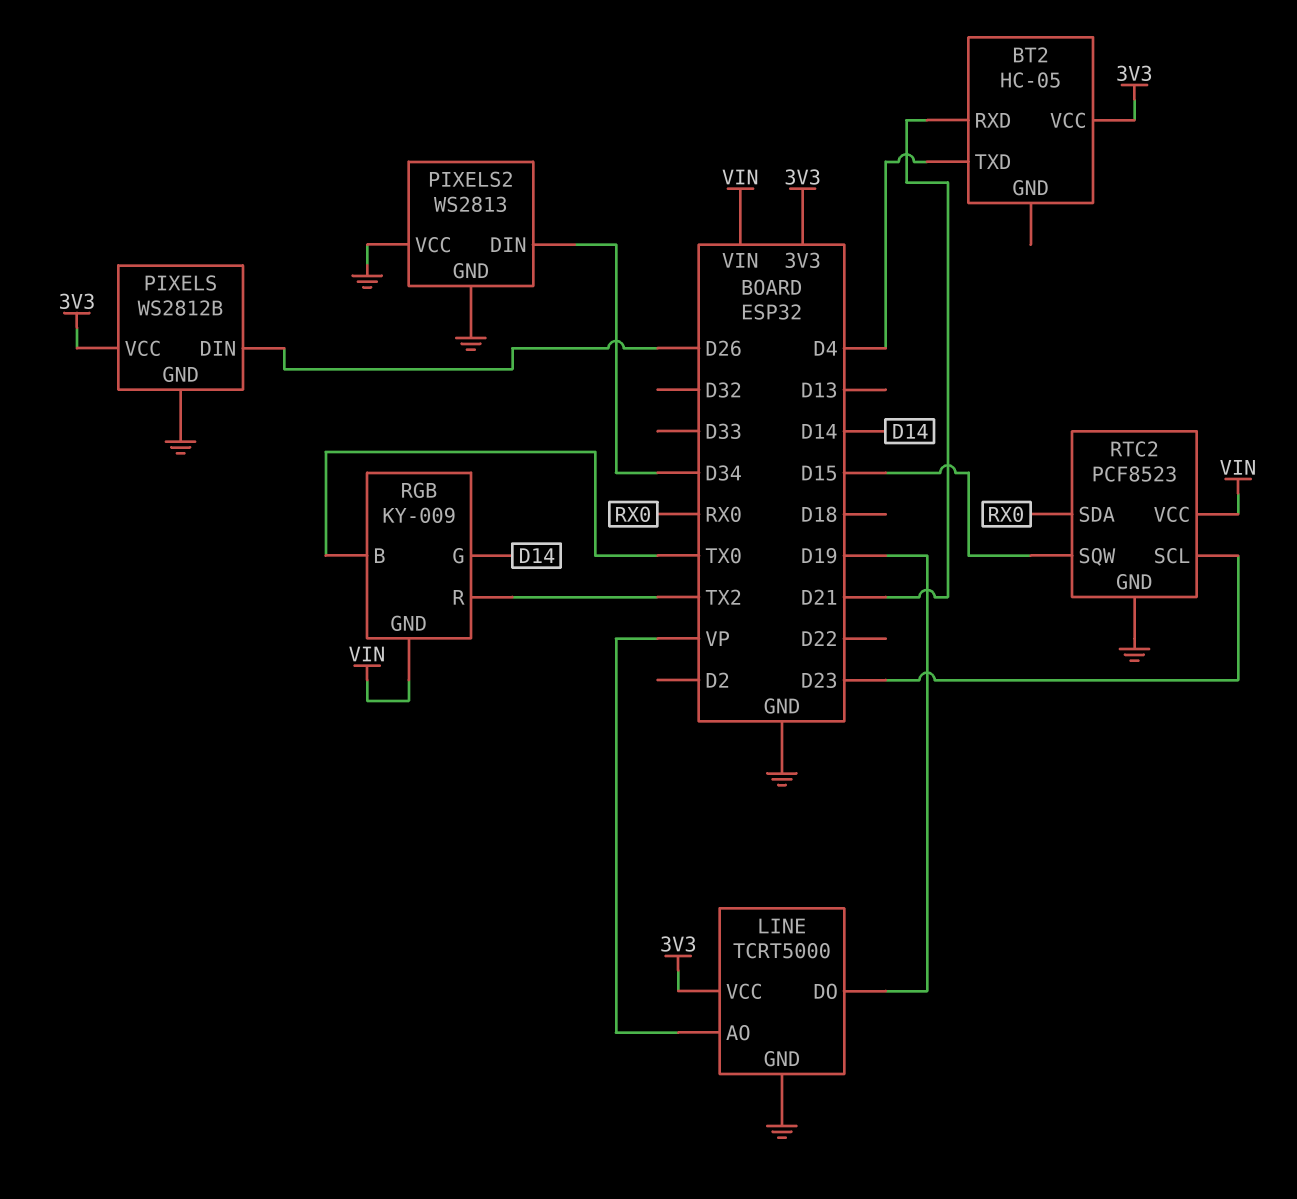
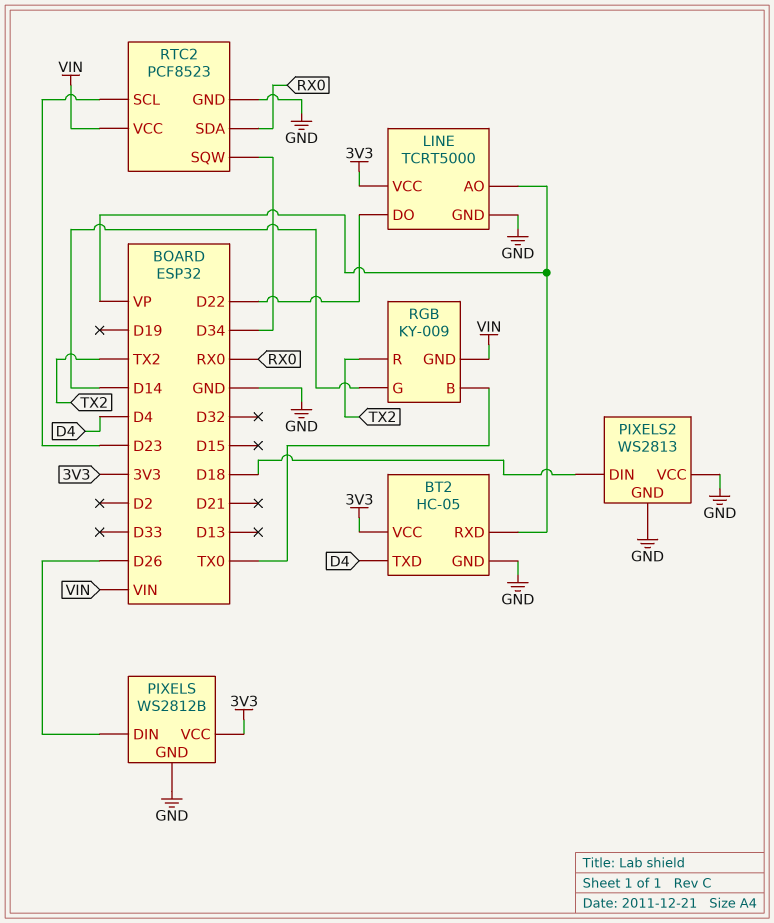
BT2 pin GND: none -> GND
BT2 pin RXD: D21 -> VP
LINE pin DO: D19 -> D22
PIXELS2 pin DIN: D34 -> D18
RTC2 pin SQW: D15 -> D34

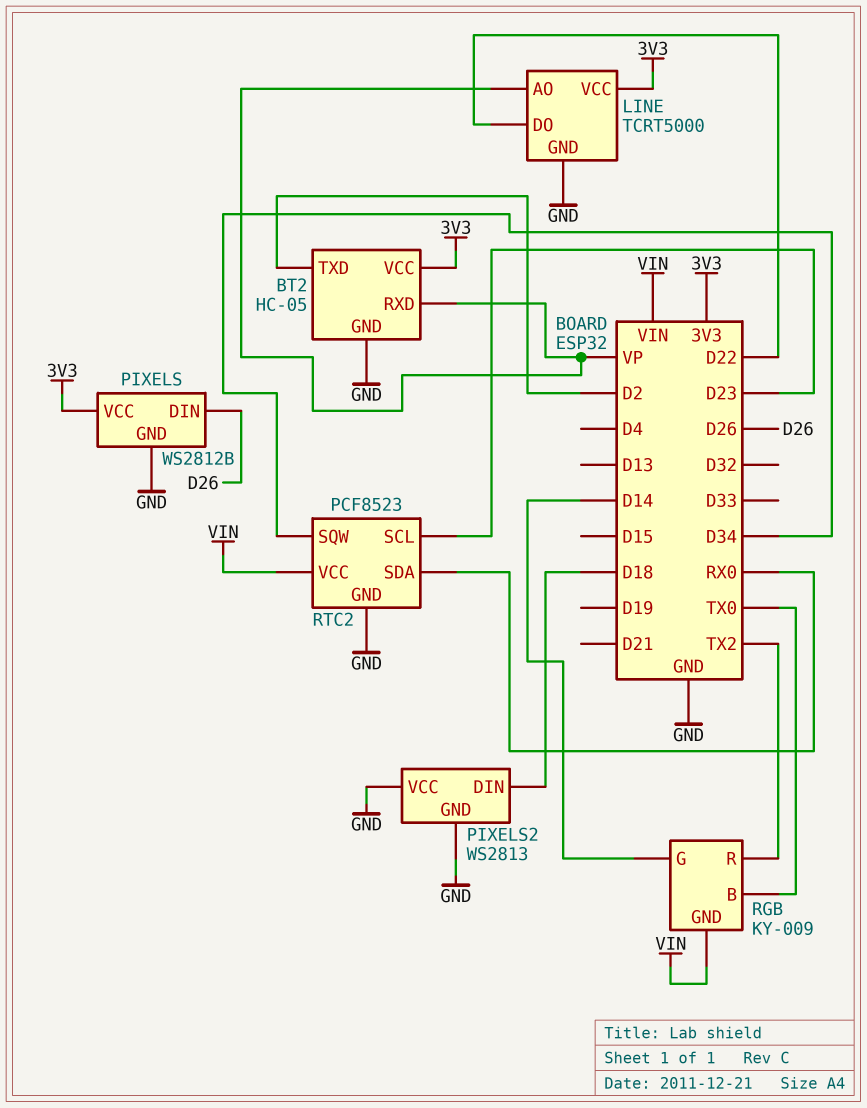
BT2 pin TXD: D4 -> D2

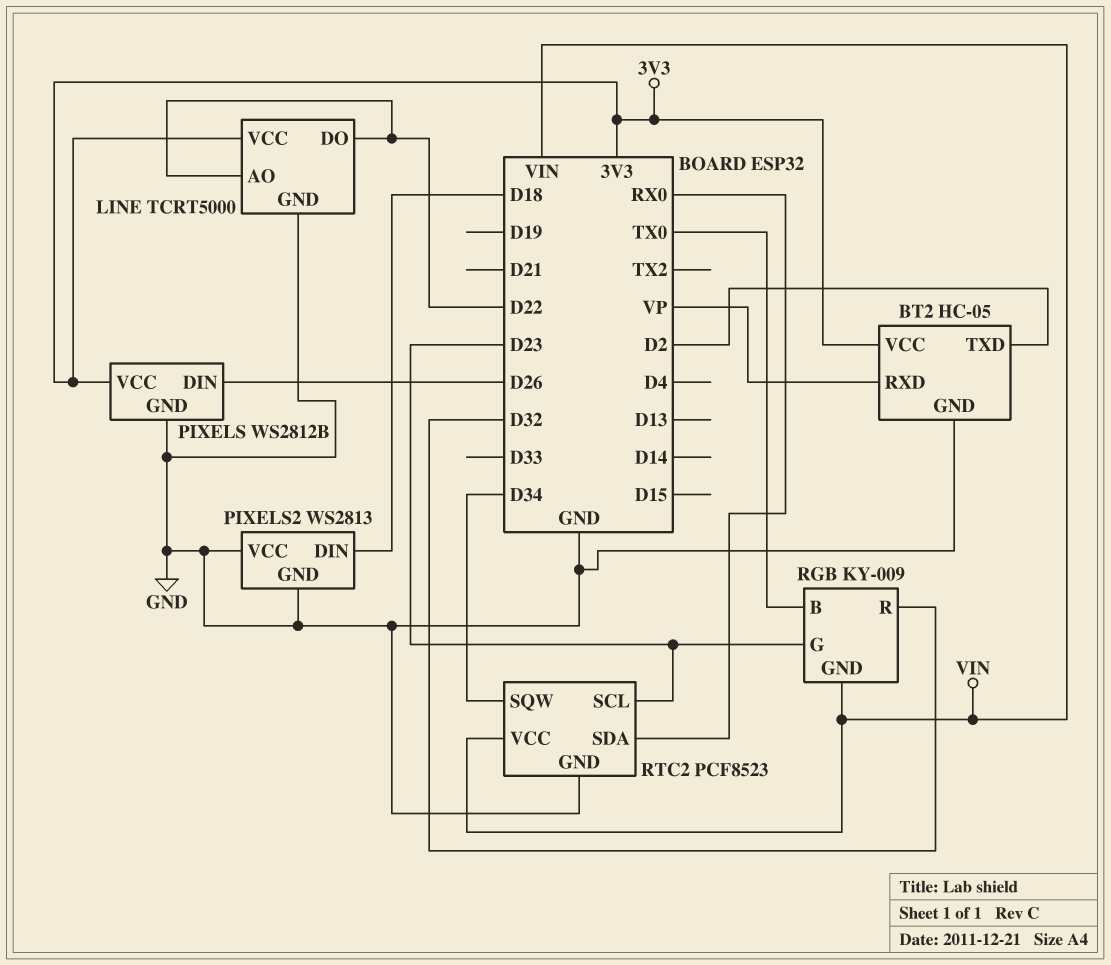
LINE pin AO: VP -> D22
RGB pin G: D14 -> D23
RGB pin R: TX2 -> D32

